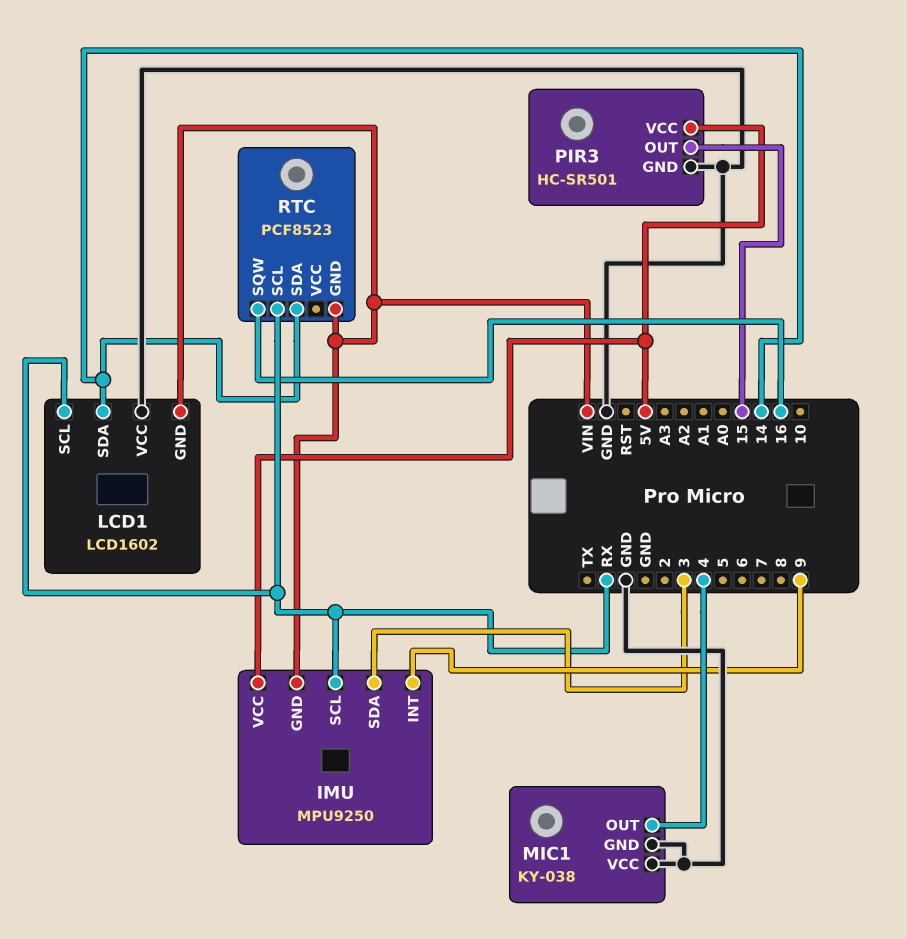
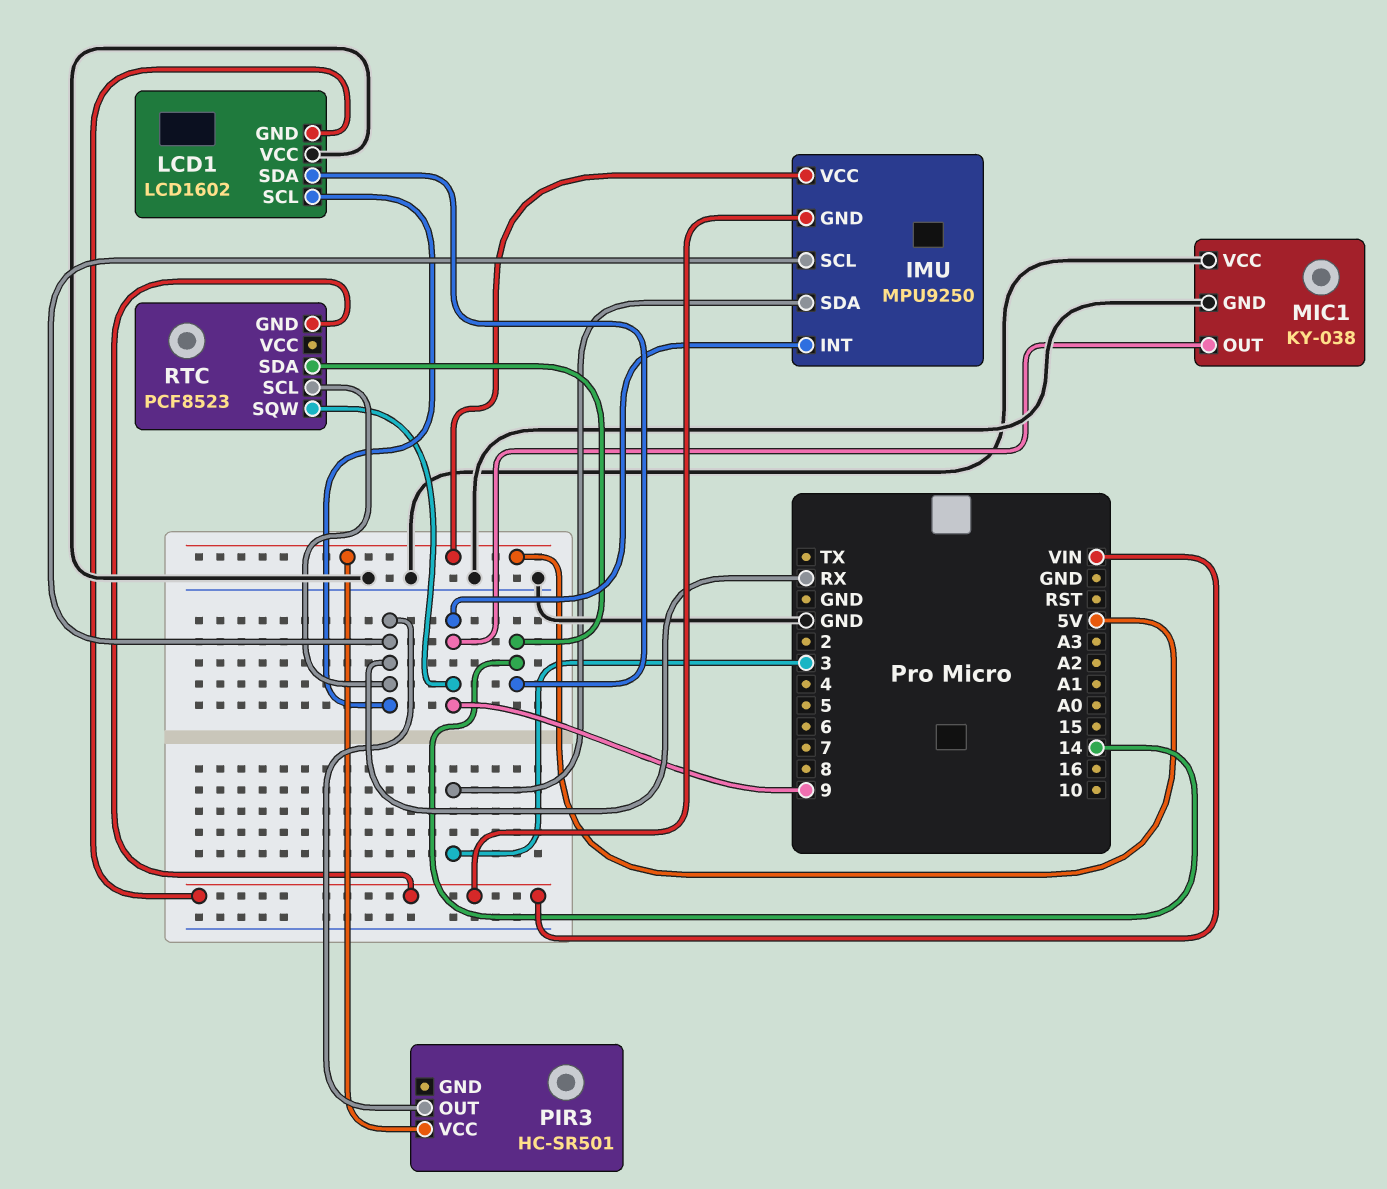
MIC1 pin OUT: 4 -> 9
PIR3 pin GND: GND -> none
PIR3 pin OUT: 15 -> RX
RTC pin SQW: 16 -> 9

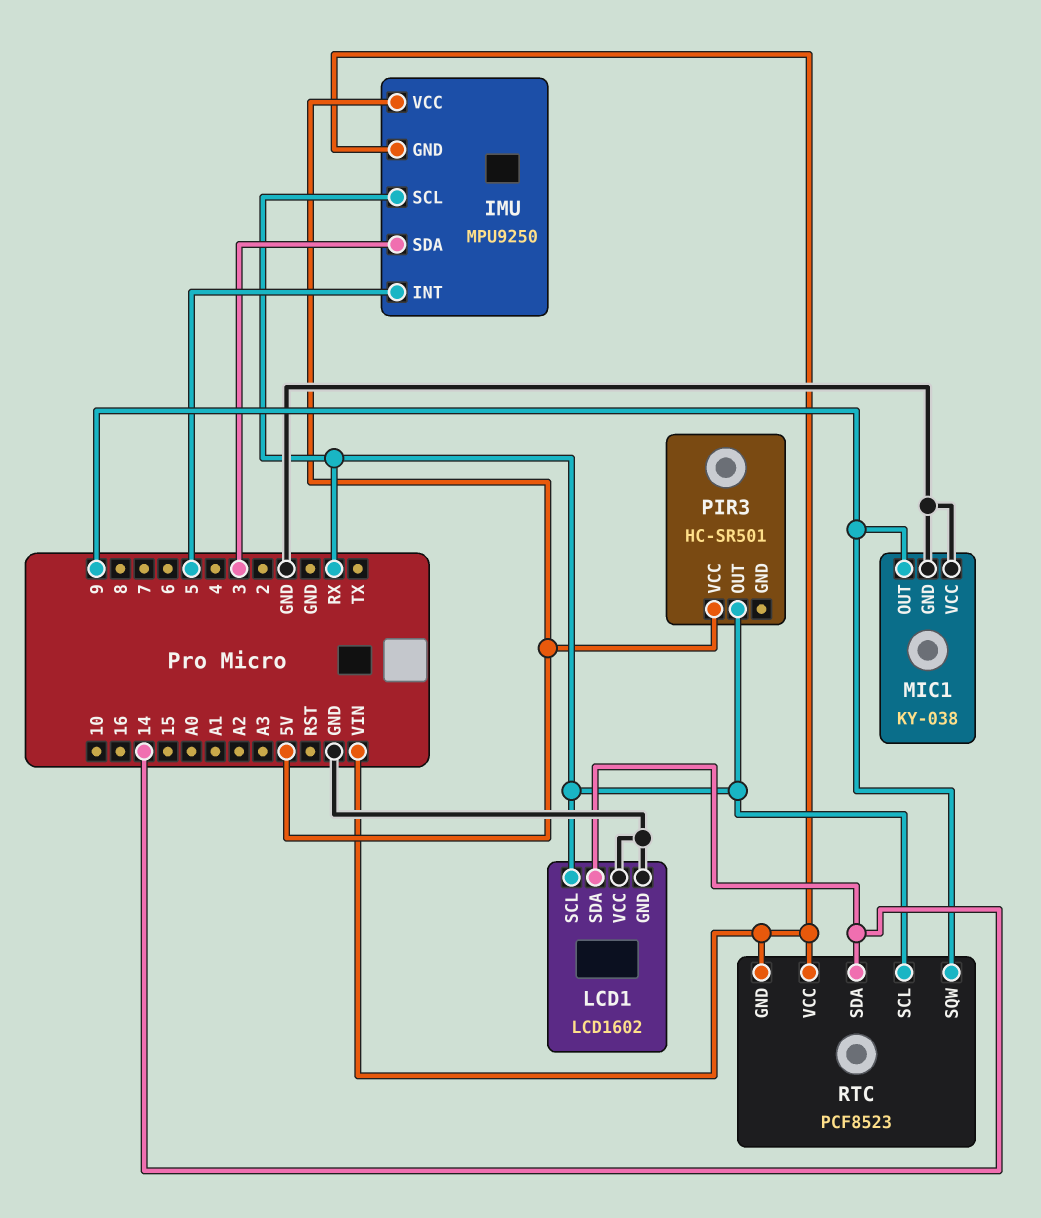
IMU pin INT: 9 -> 5
LCD1 pin GND: VIN -> GND
RTC pin VCC: none -> VIN

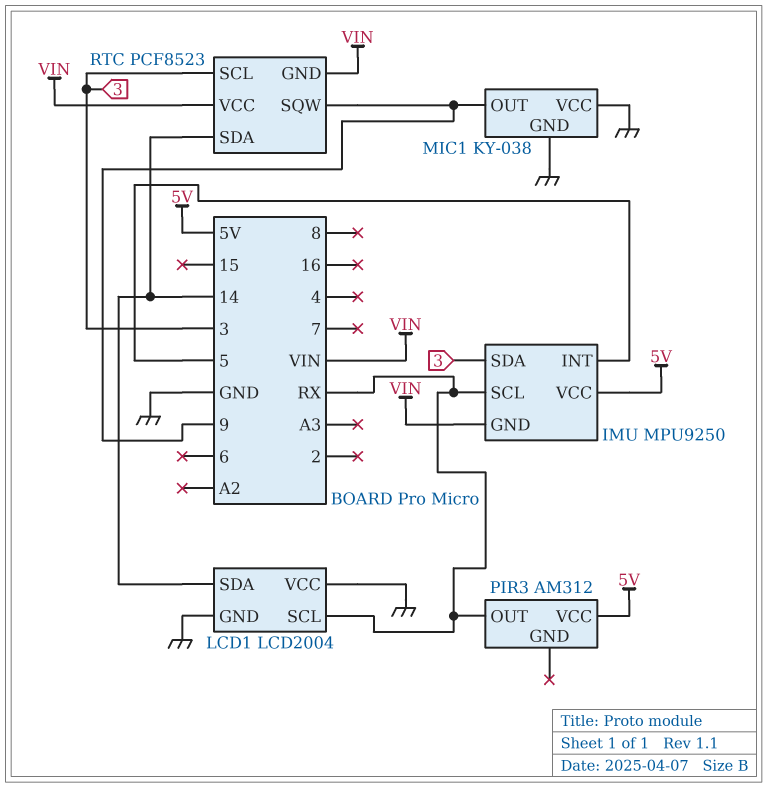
LCD1: LCD1602 -> LCD2004
PIR3: HC-SR501 -> AM312
RTC pin SCL: RX -> 3

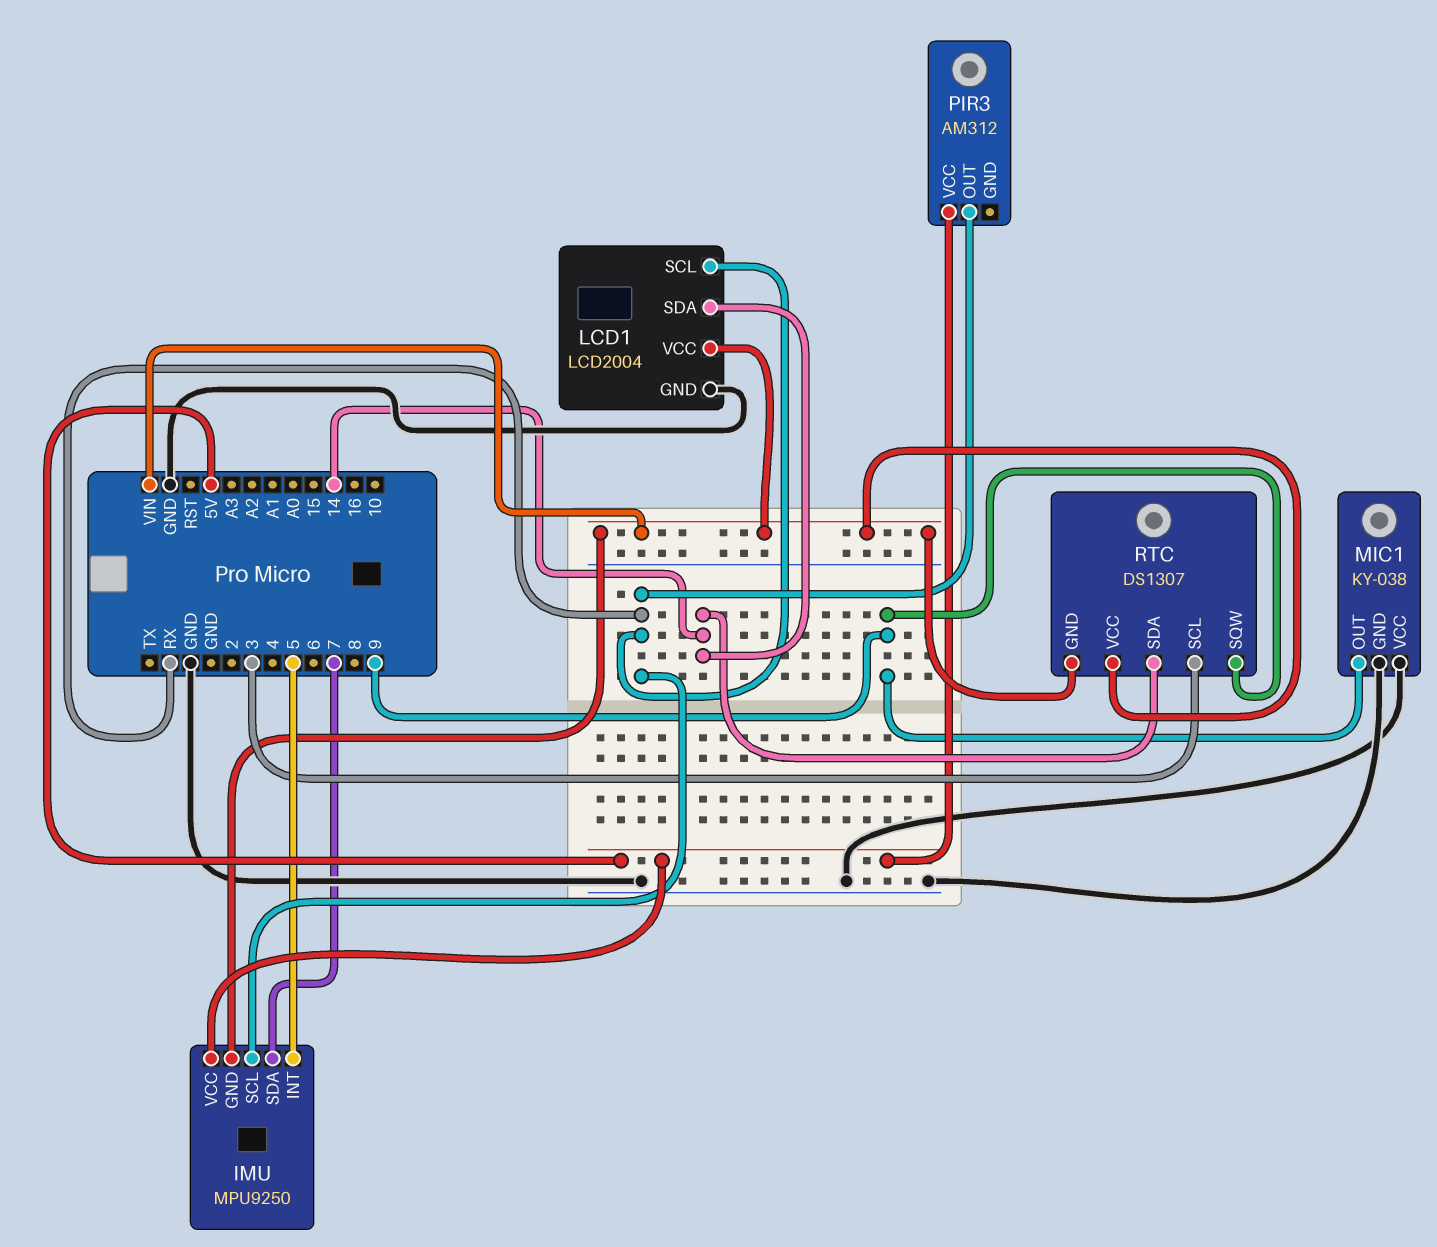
IMU pin SDA: 3 -> 7
LCD1 pin VCC: GND -> VIN
RTC: PCF8523 -> DS1307

